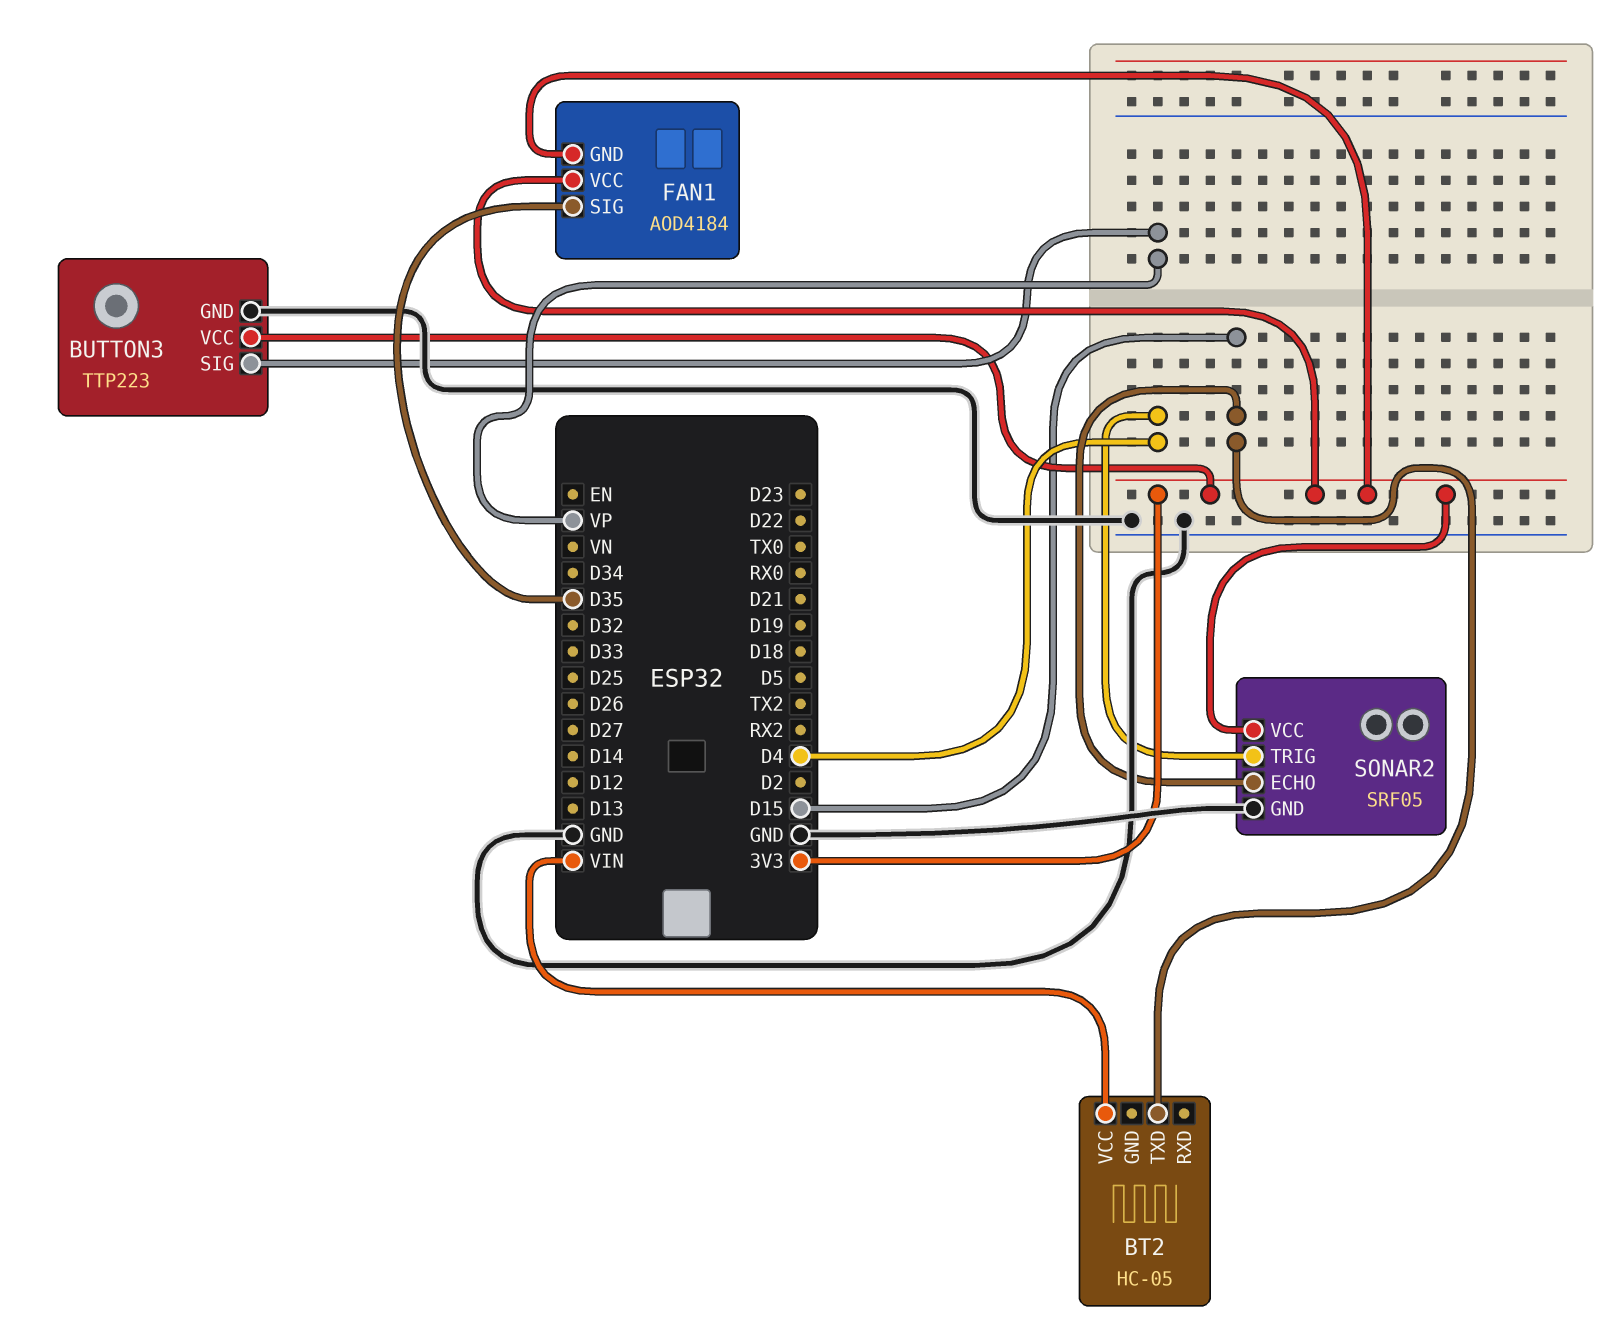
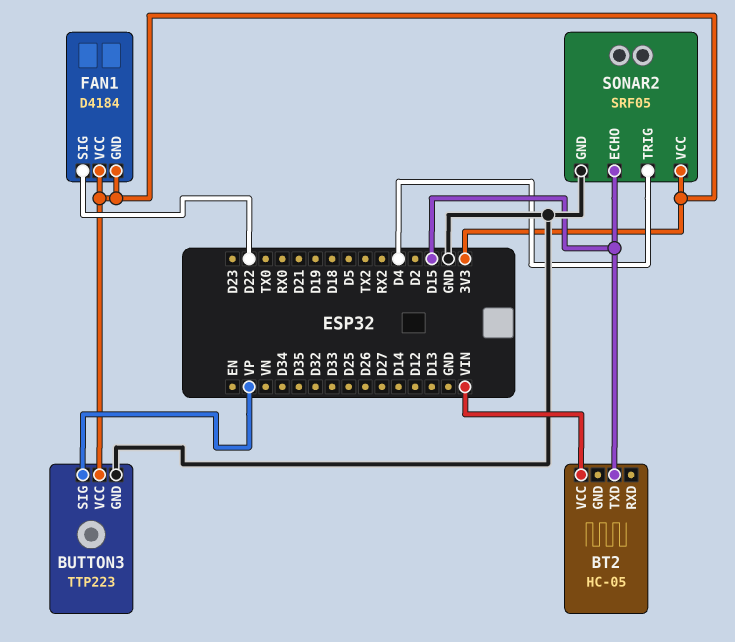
FAN1: AOD4184 -> D4184
FAN1 pin SIG: D35 -> D22

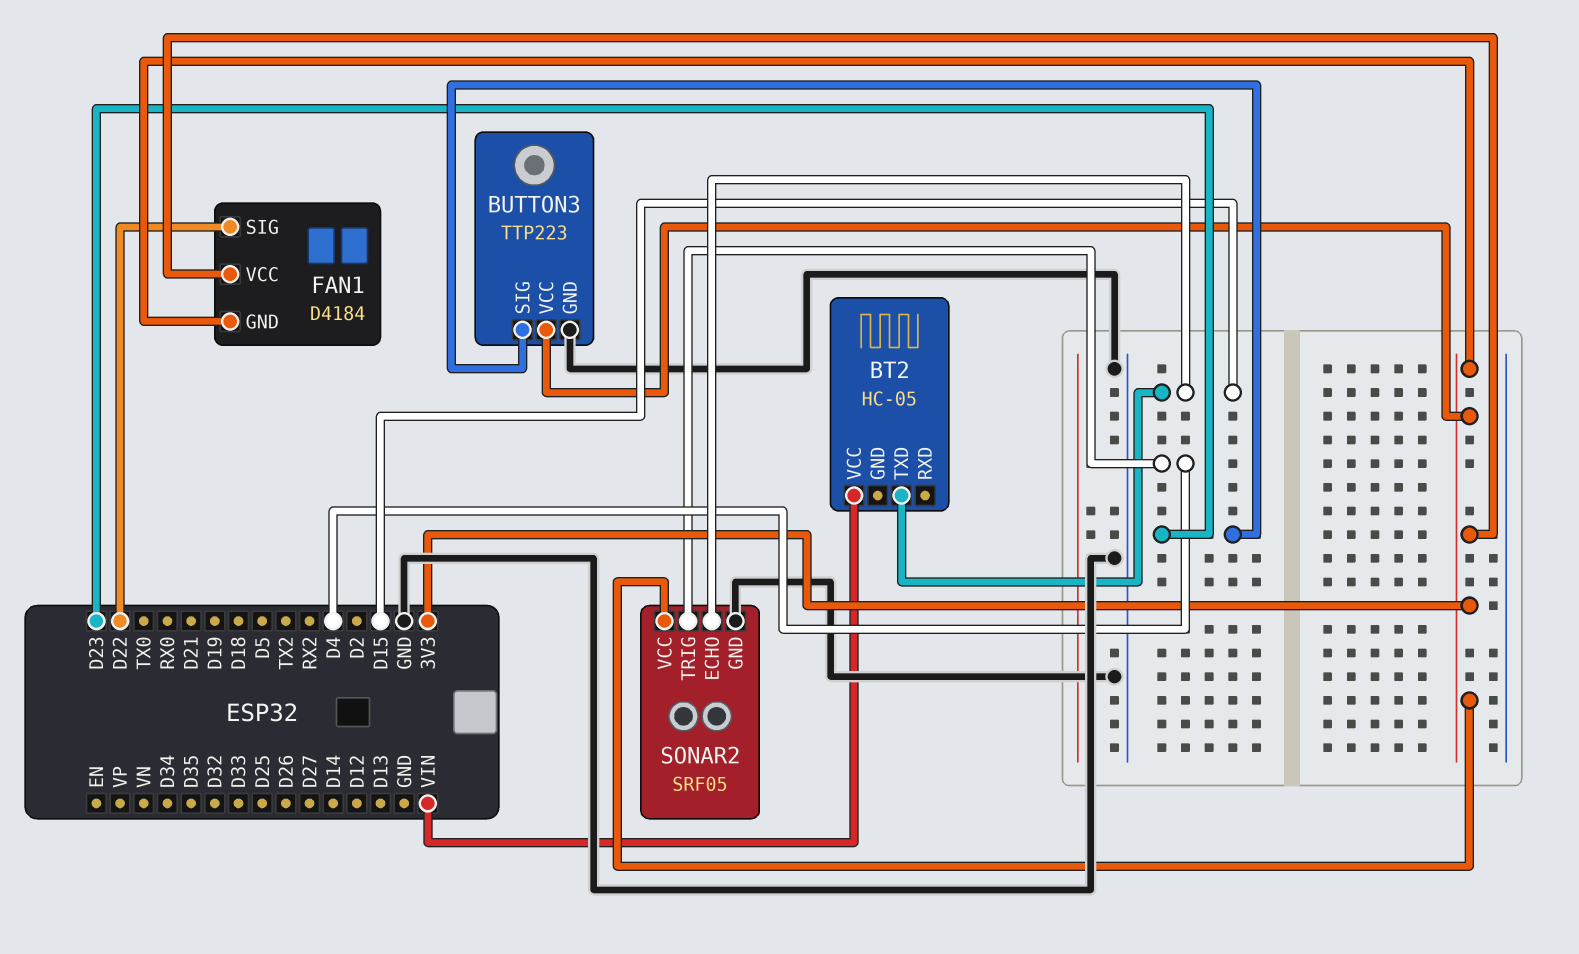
BUTTON3 pin SIG: VP -> D23

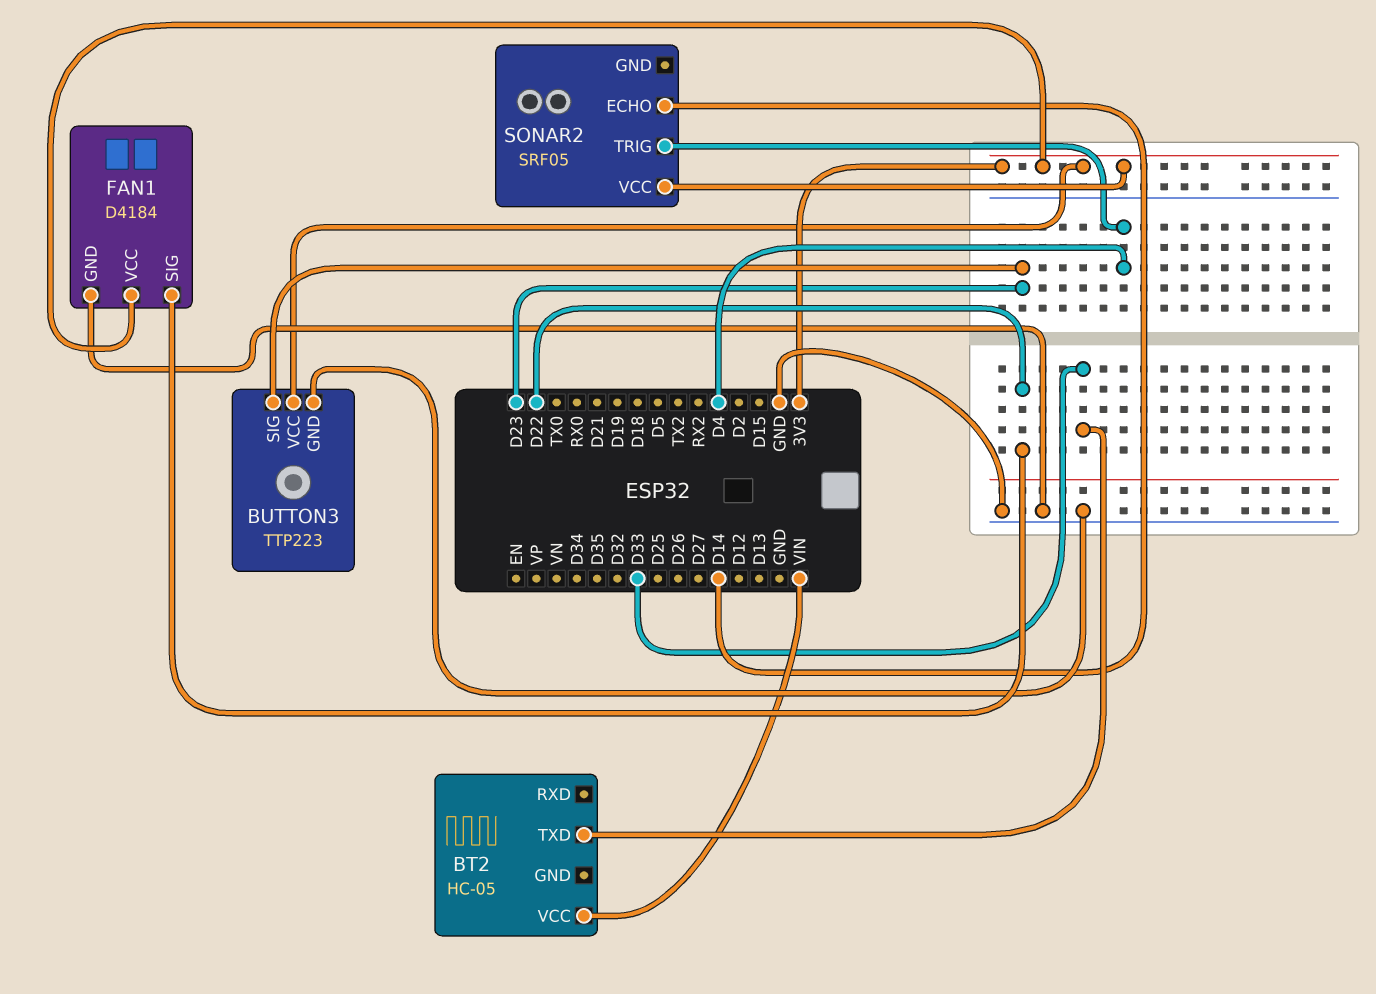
BT2 pin TXD: D15 -> D33
FAN1 pin GND: 3V3 -> GND
SONAR2 pin ECHO: D15 -> D14
SONAR2 pin GND: GND -> none

